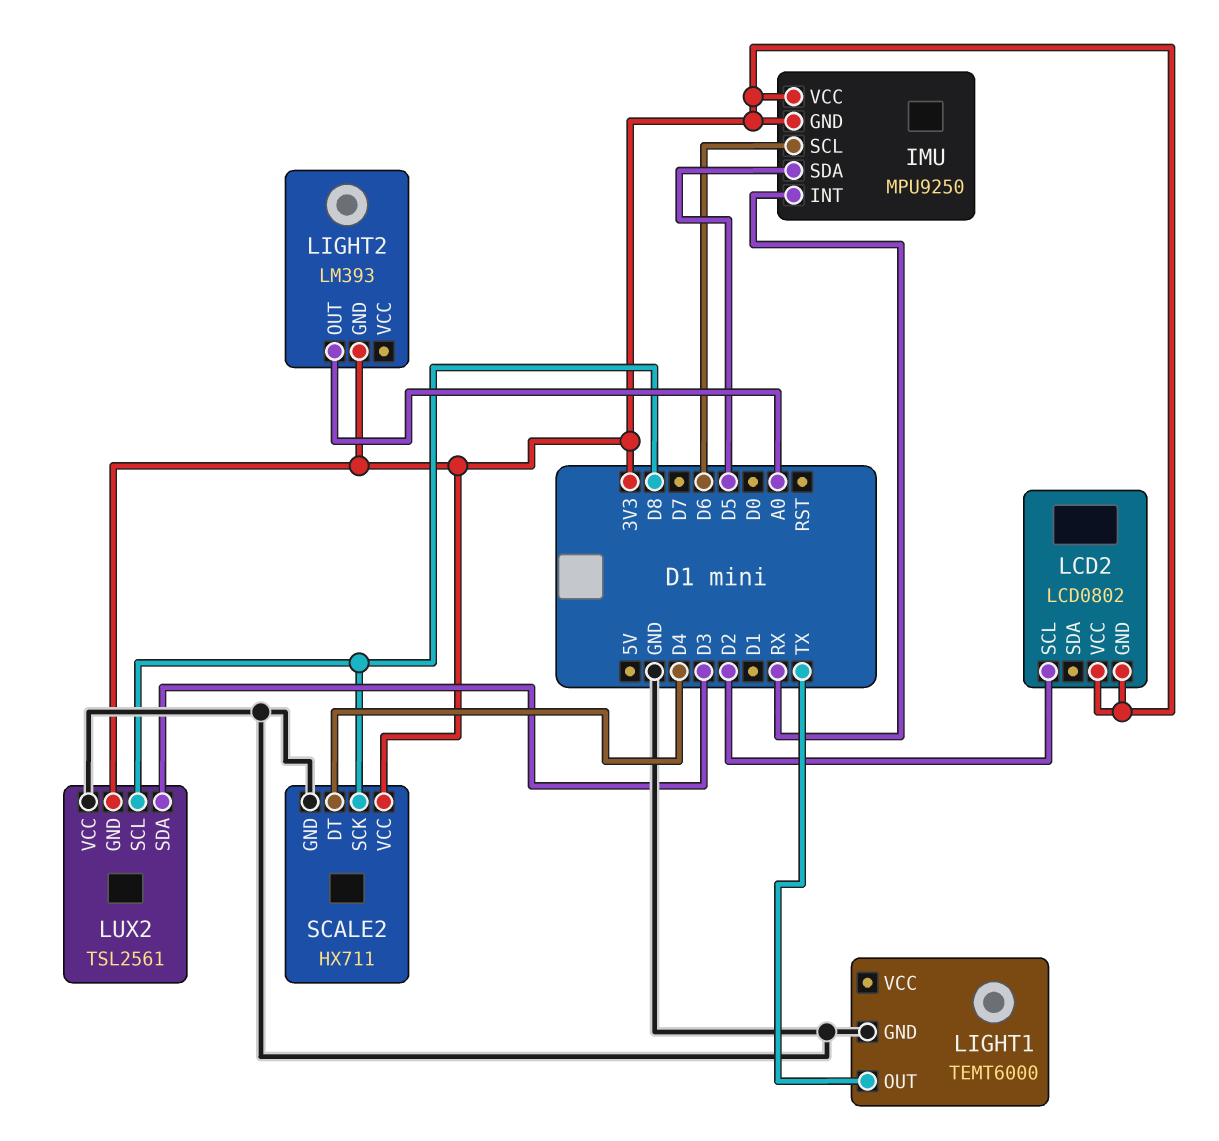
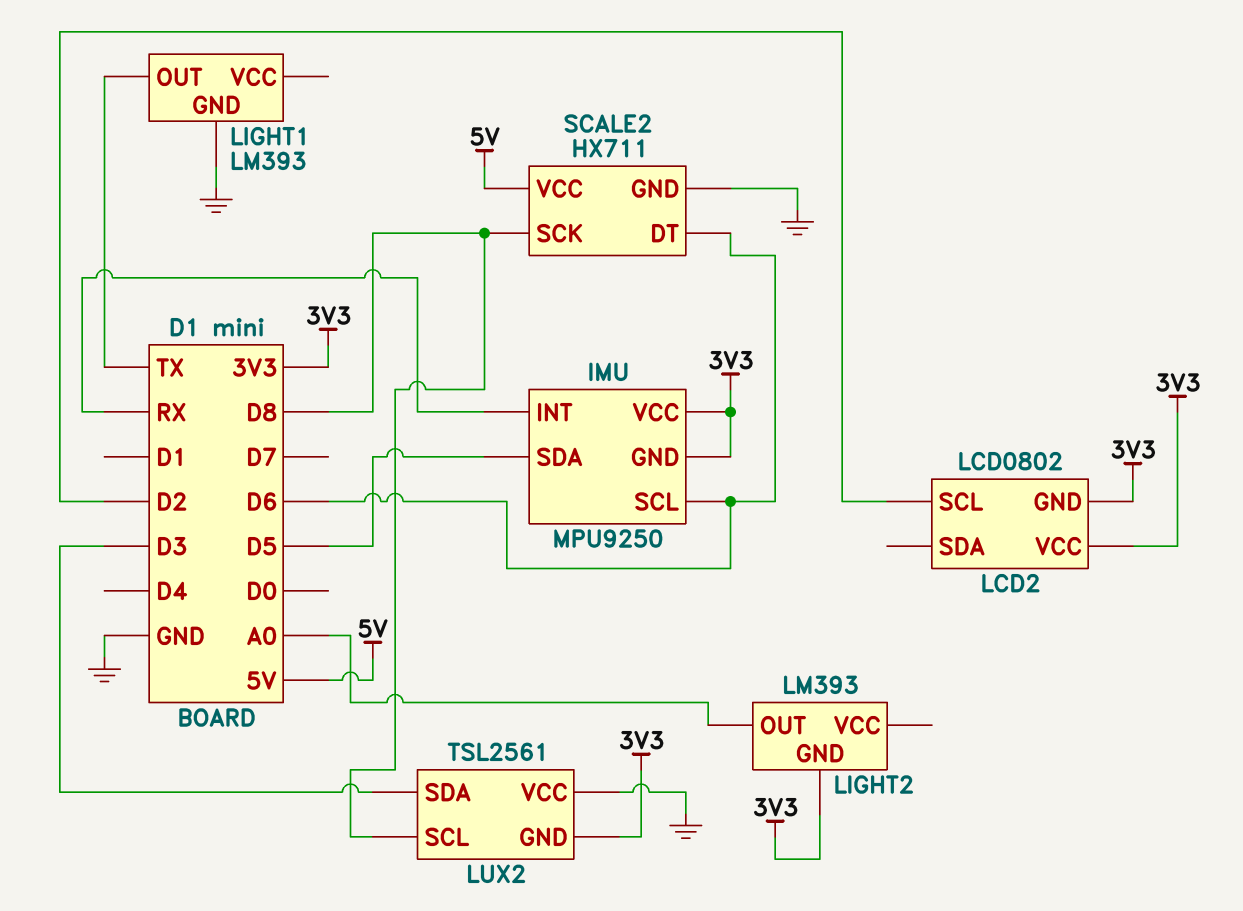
LIGHT1: TEMT6000 -> LM393
SCALE2 pin DT: D4 -> D6
SCALE2 pin VCC: 3V3 -> 5V

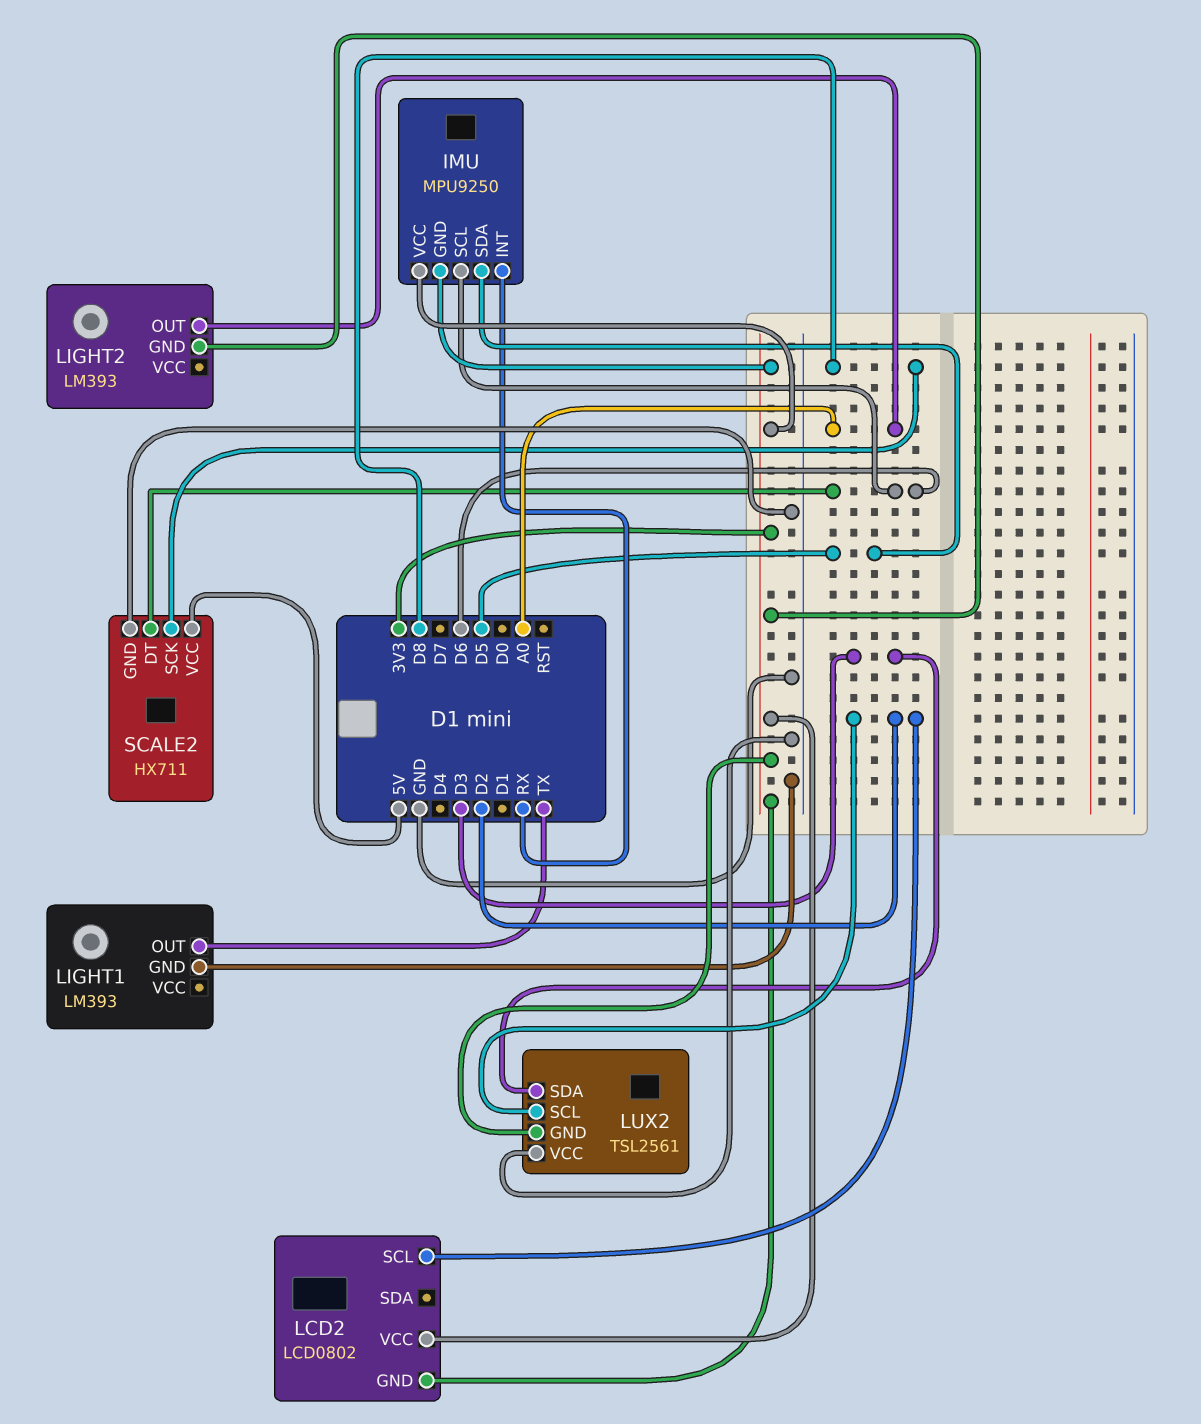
LUX2 pin SCL: D8 -> D2

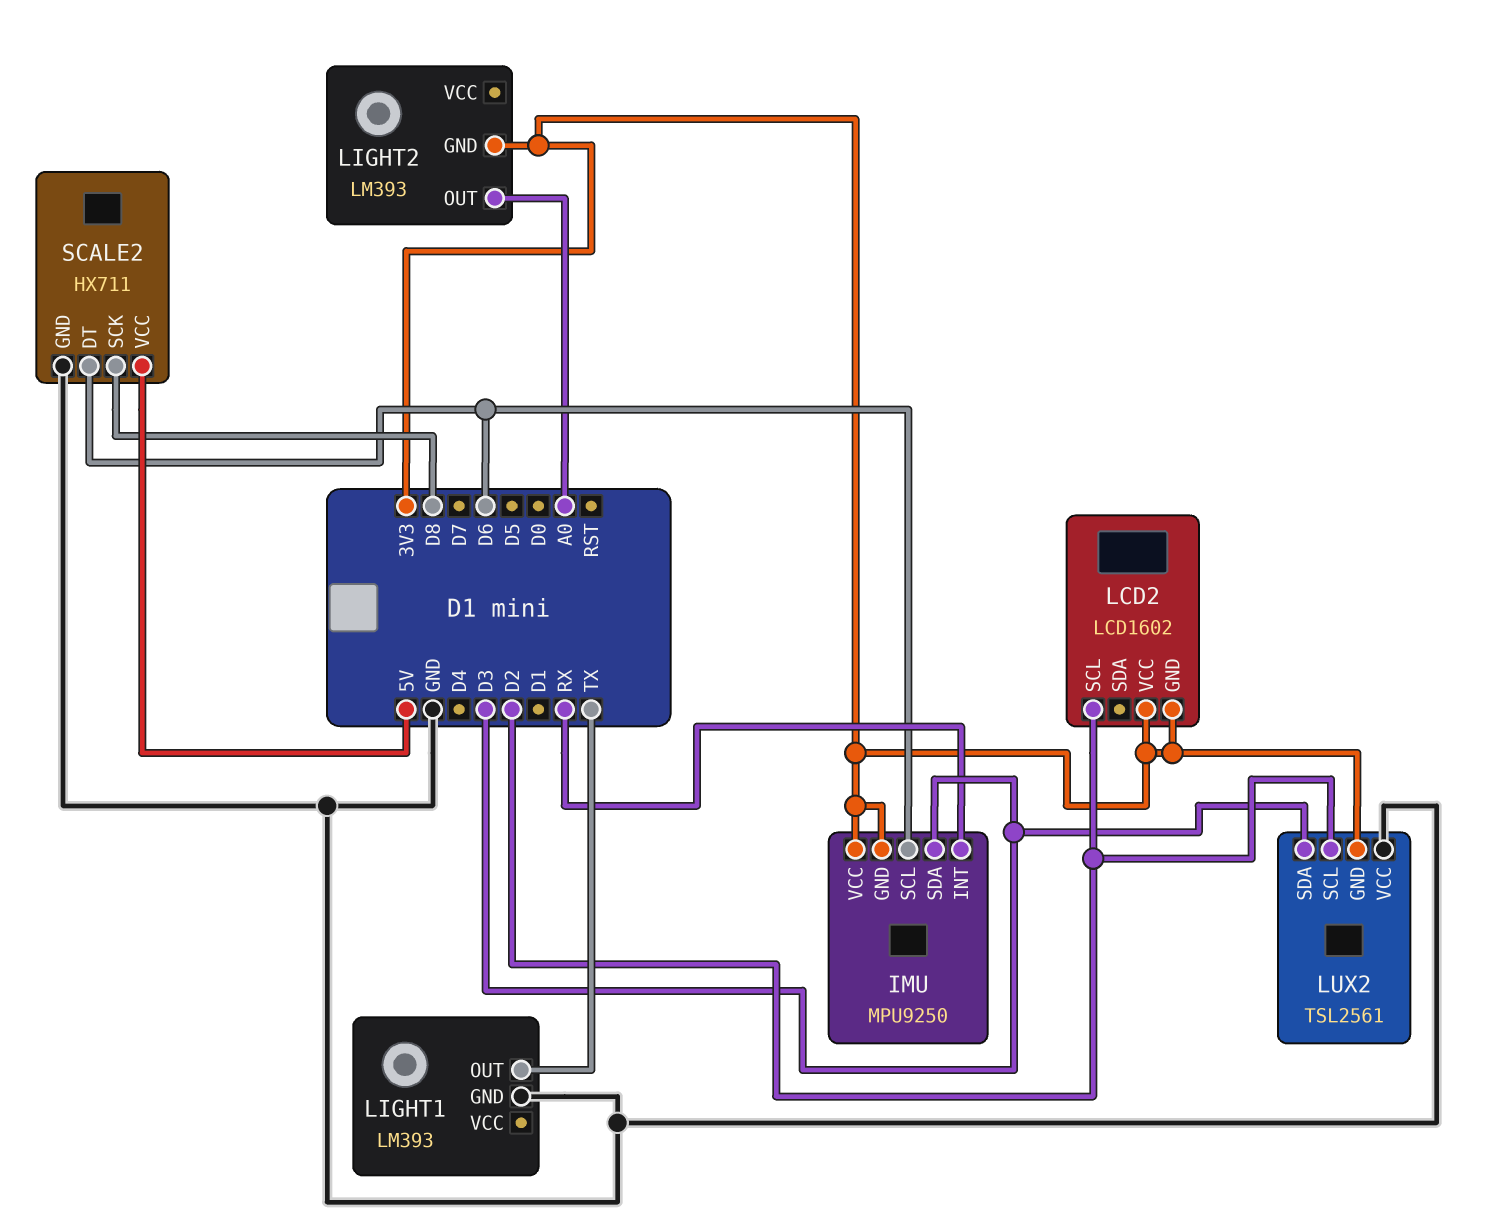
IMU pin SDA: D5 -> D3
LCD2: LCD0802 -> LCD1602

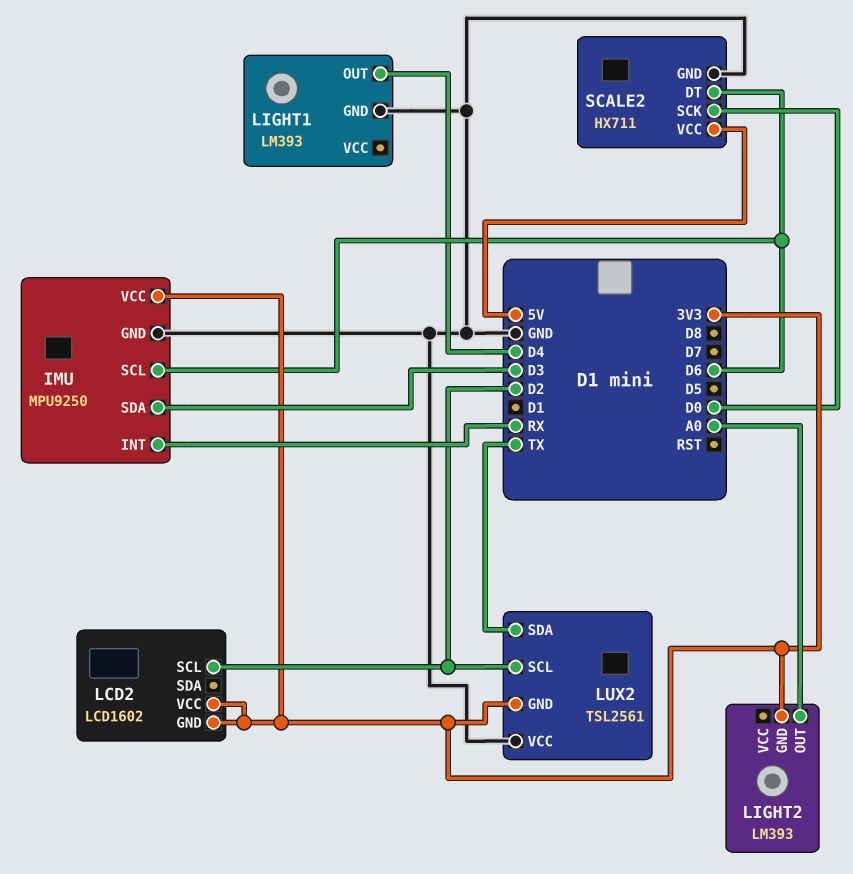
IMU pin GND: 3V3 -> GND
LIGHT1 pin OUT: TX -> D4
LUX2 pin SDA: D3 -> TX
SCALE2 pin SCK: D8 -> D0

